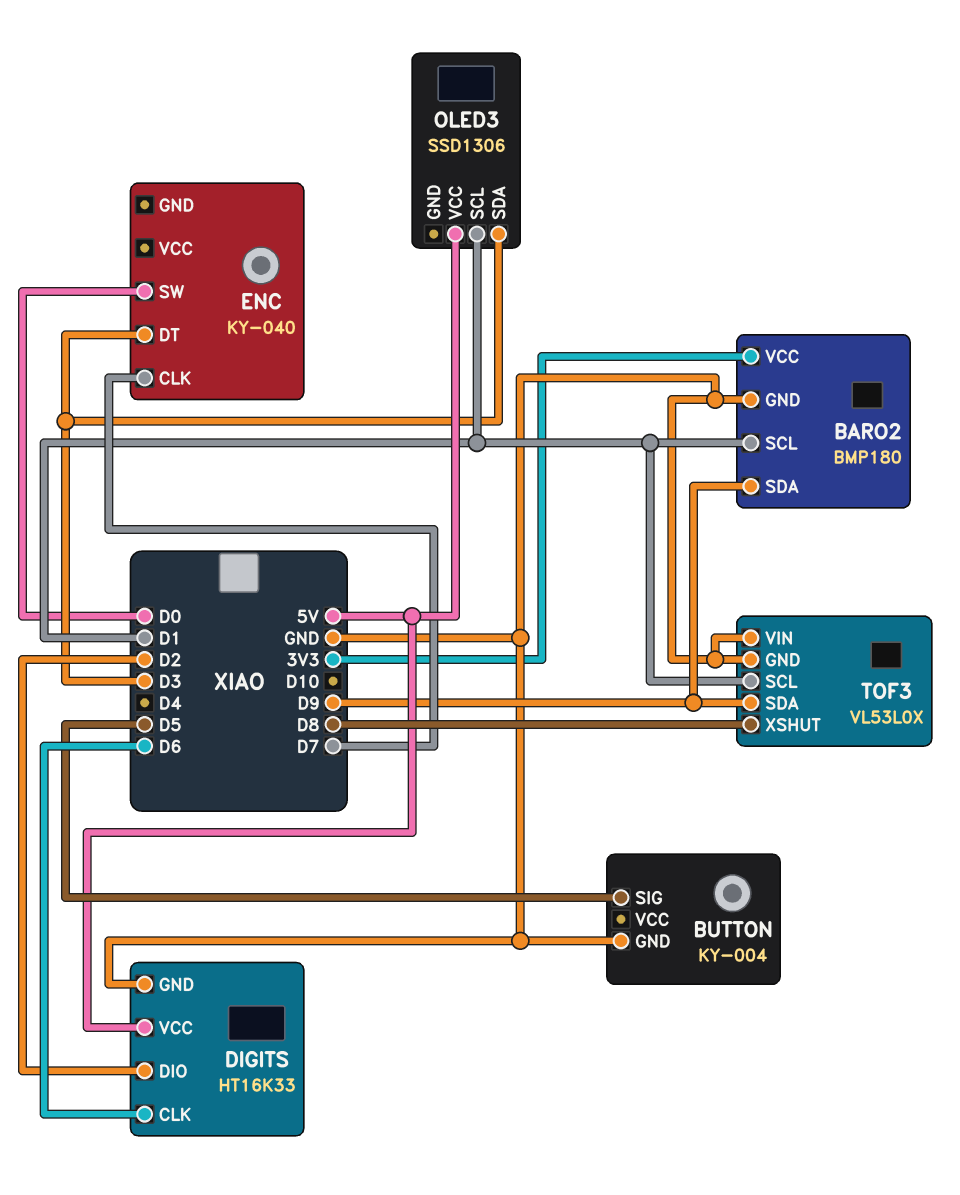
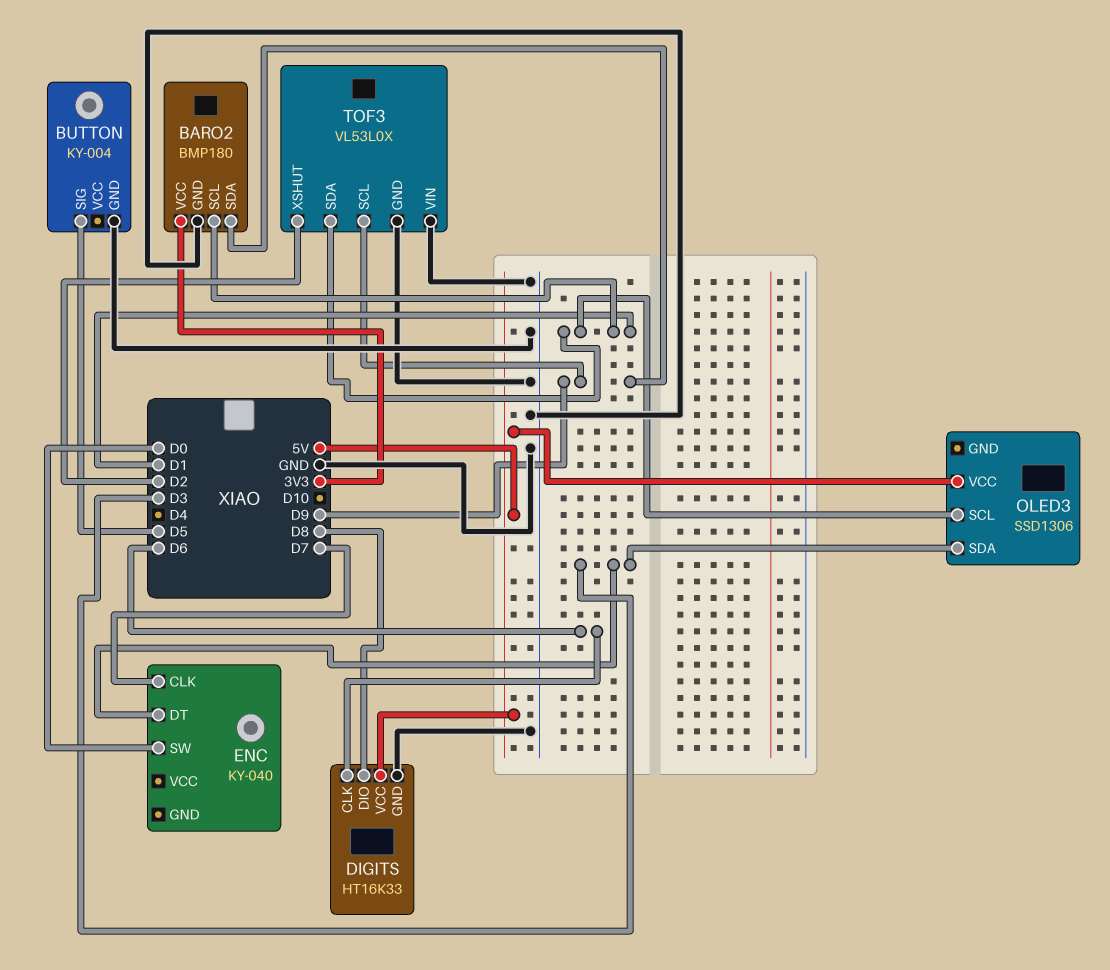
DIGITS pin DIO: D2 -> D8
TOF3 pin SCL: D1 -> D9
TOF3 pin SDA: D9 -> D1
TOF3 pin XSHUT: D8 -> D2

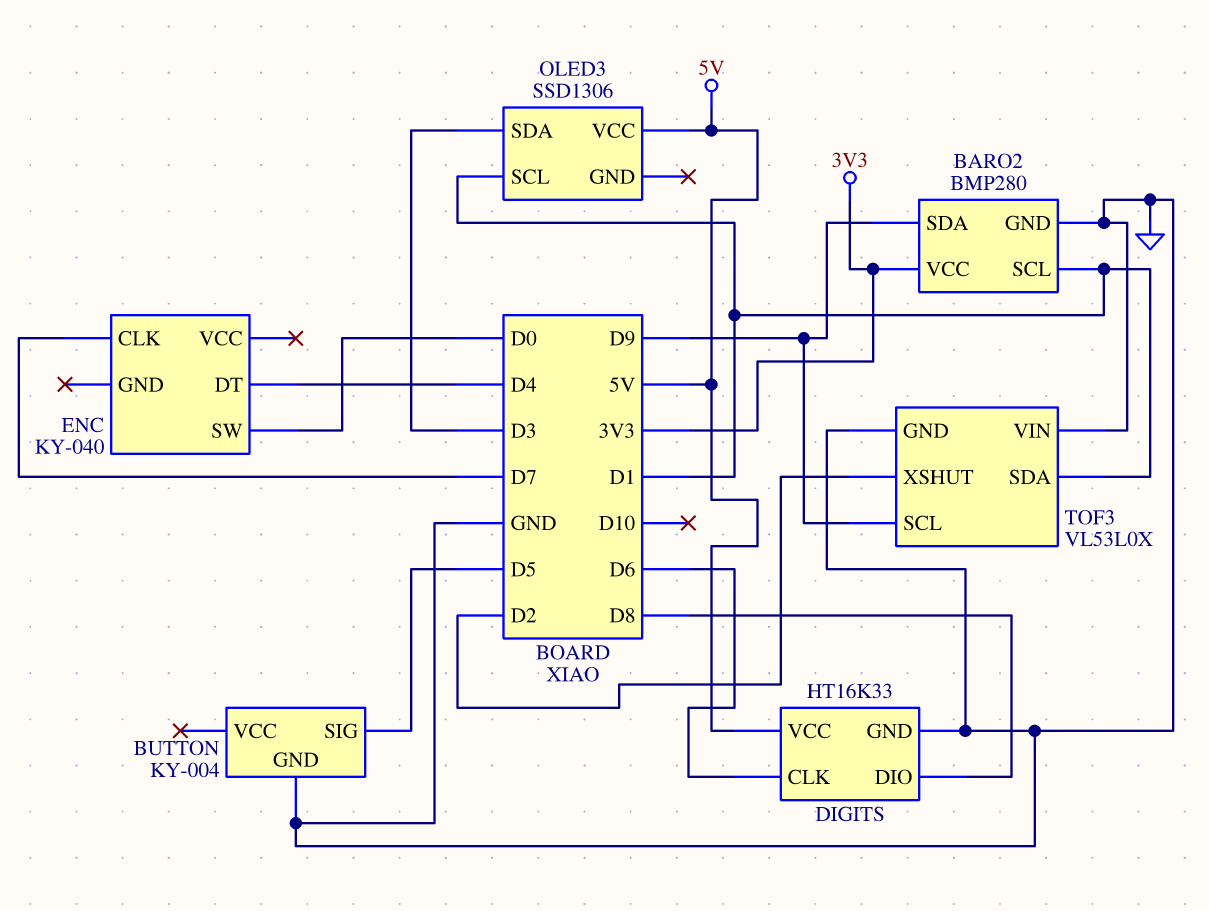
BARO2: BMP180 -> BMP280
ENC pin DT: D3 -> D4

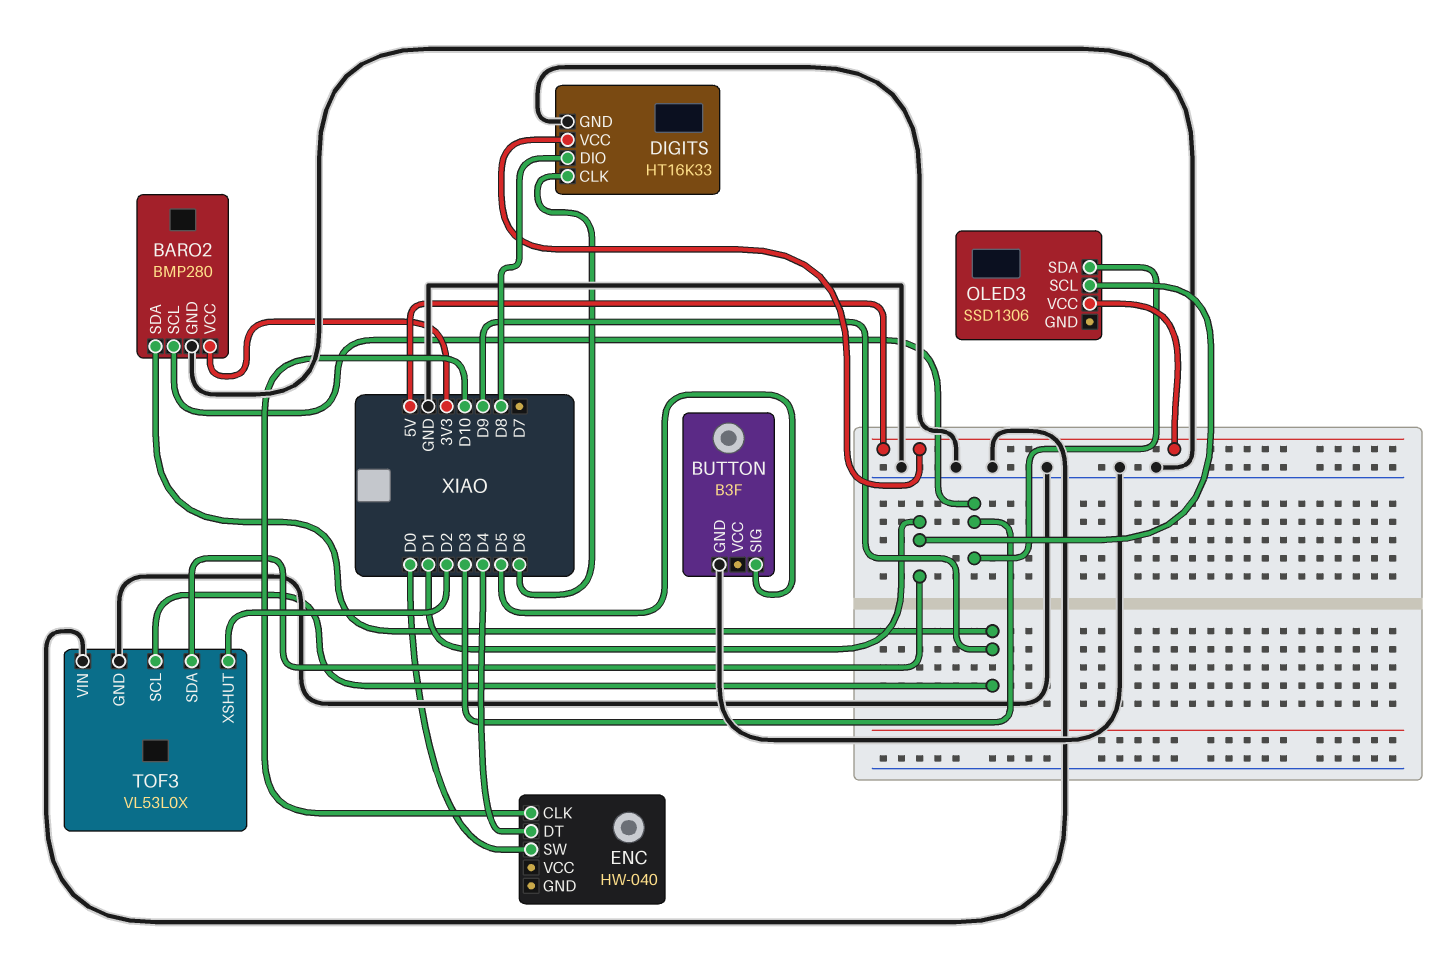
BARO2 pin SCL: D1 -> D3
BUTTON: KY-004 -> B3F
ENC: KY-040 -> HW-040
ENC pin CLK: D7 -> D10

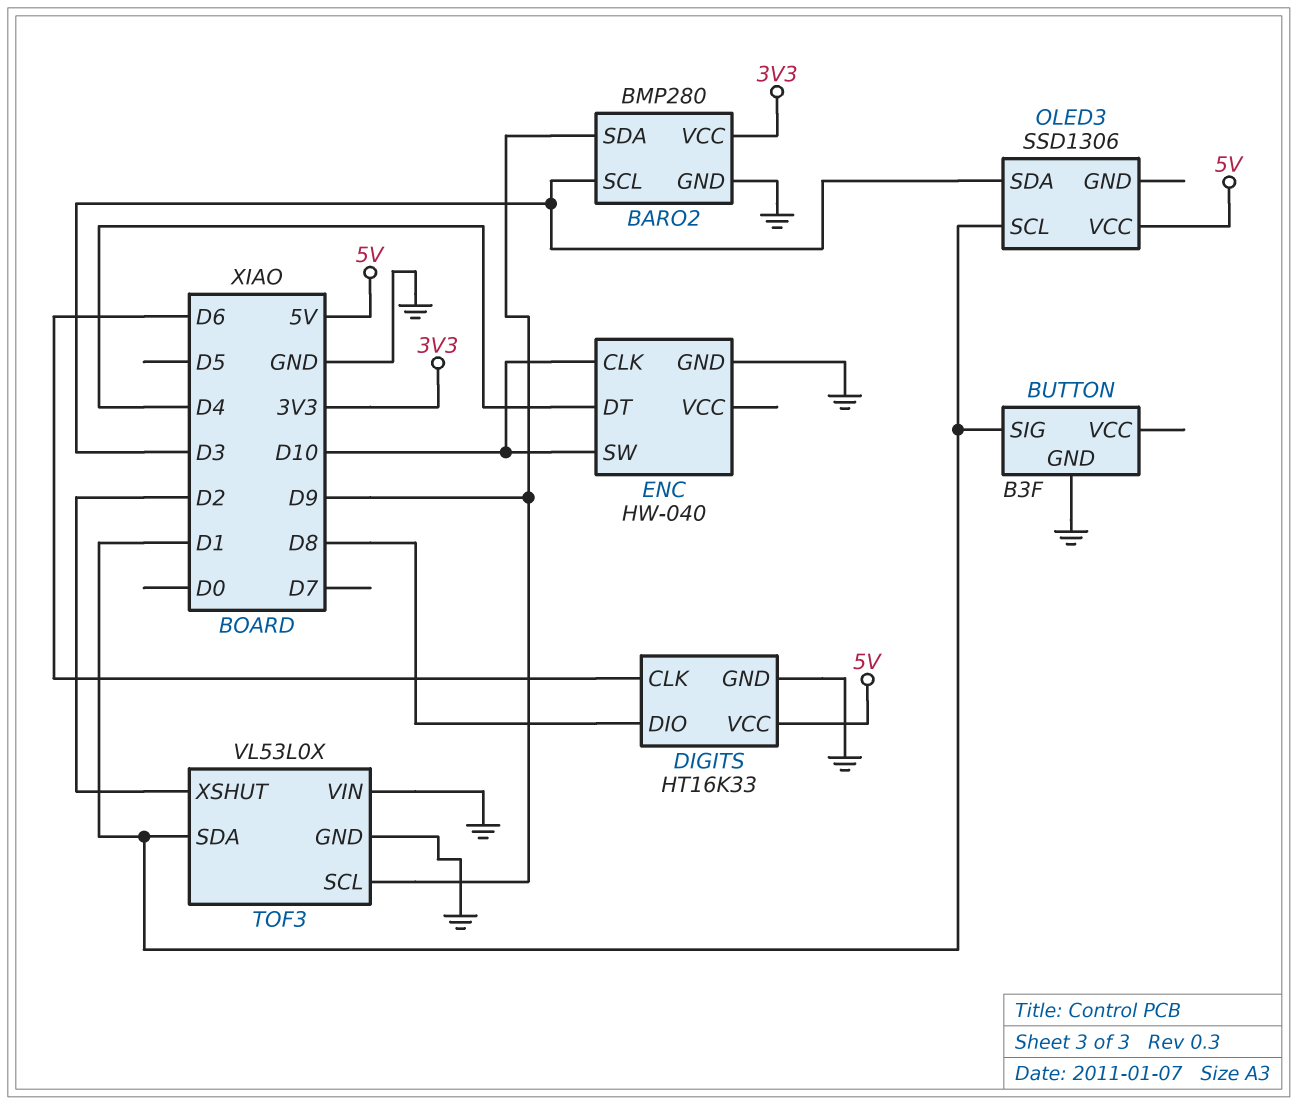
BUTTON pin SIG: D5 -> D1
ENC pin GND: none -> GND
ENC pin SW: D0 -> D10

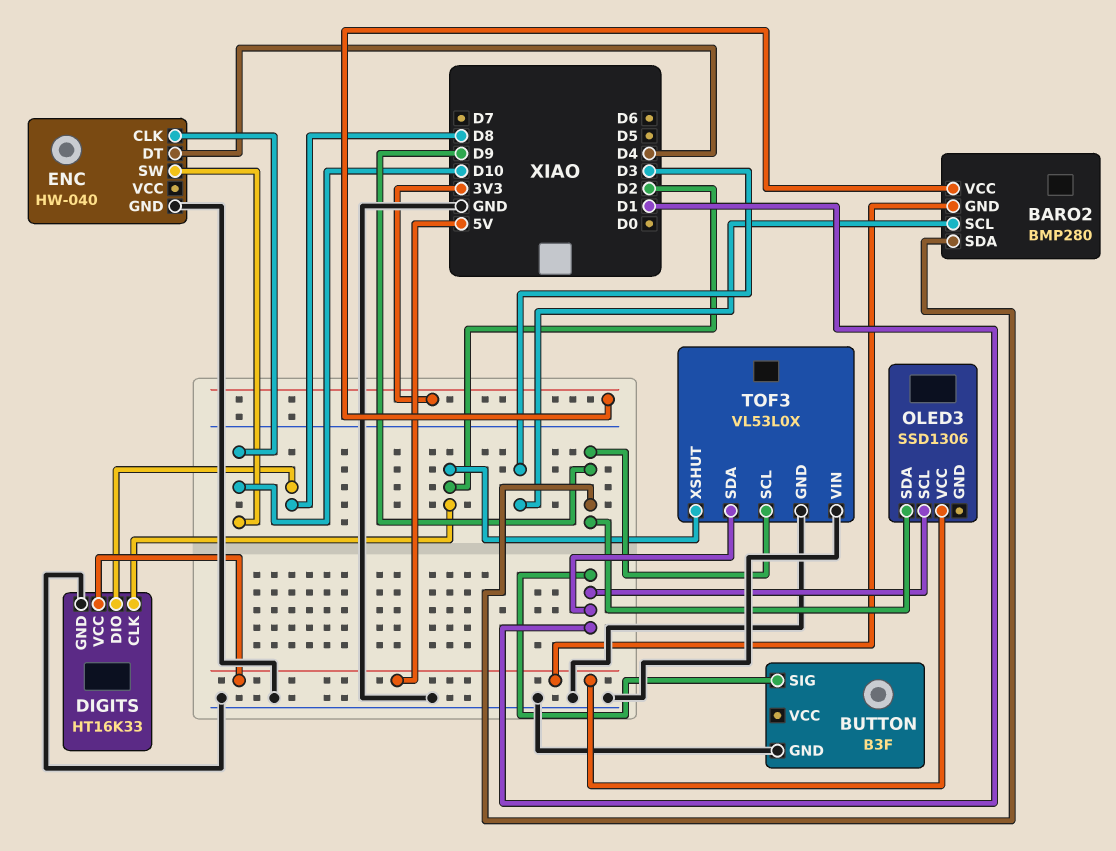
BARO2 pin GND: GND -> 5V
DIGITS pin CLK: D6 -> D2
OLED3 pin SDA: D3 -> D9

